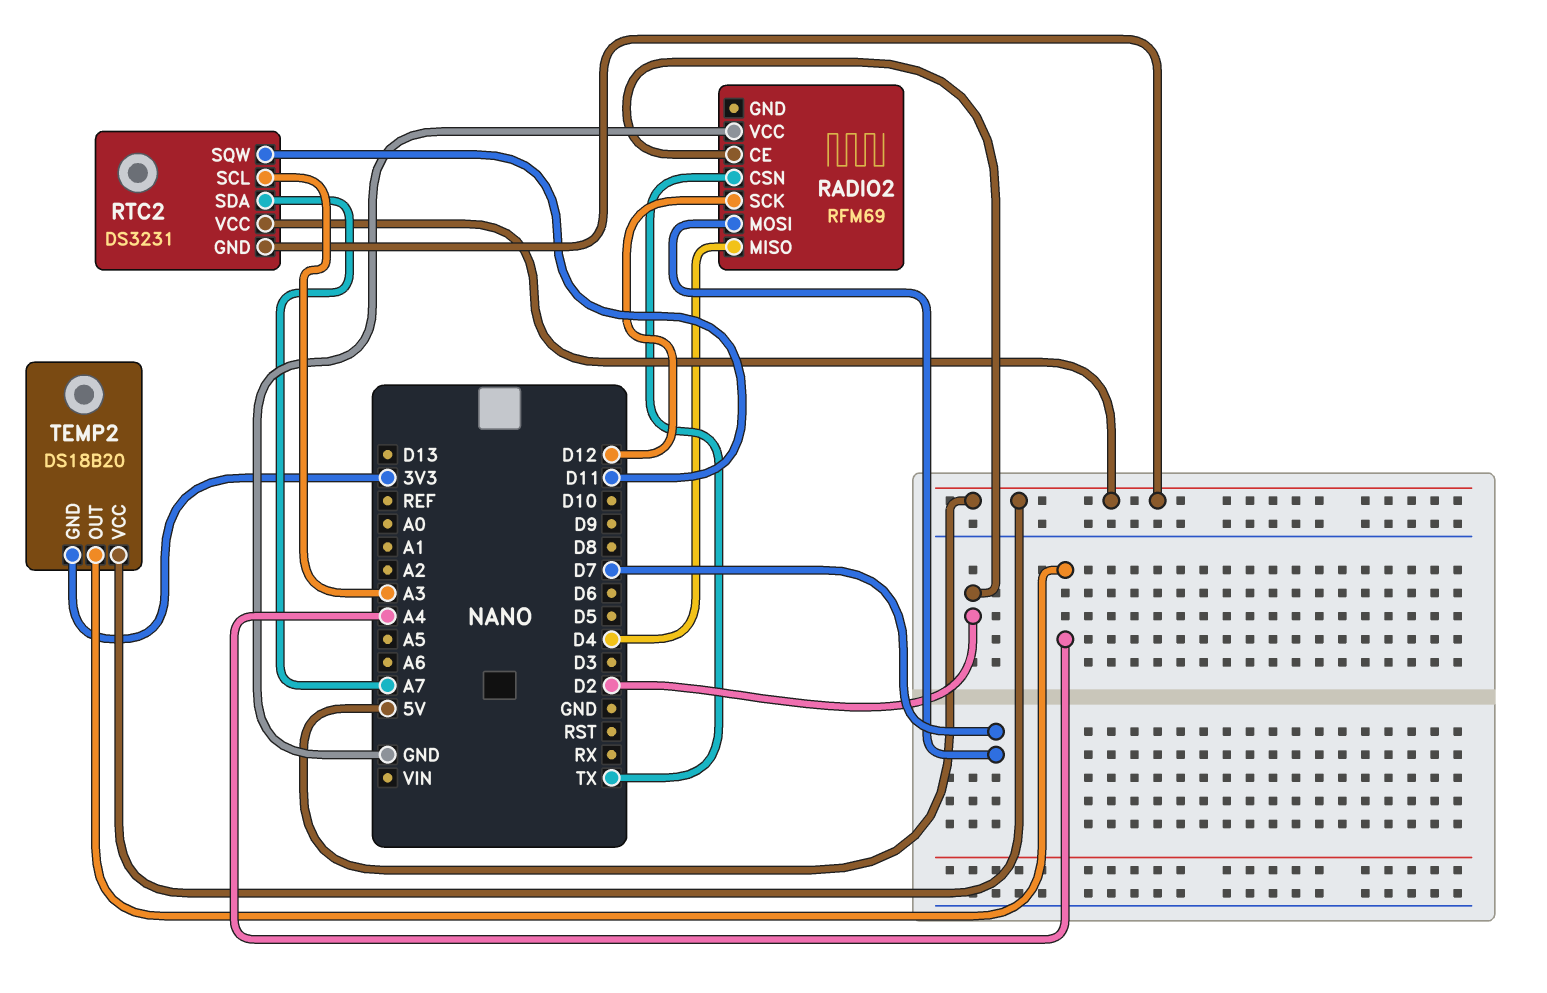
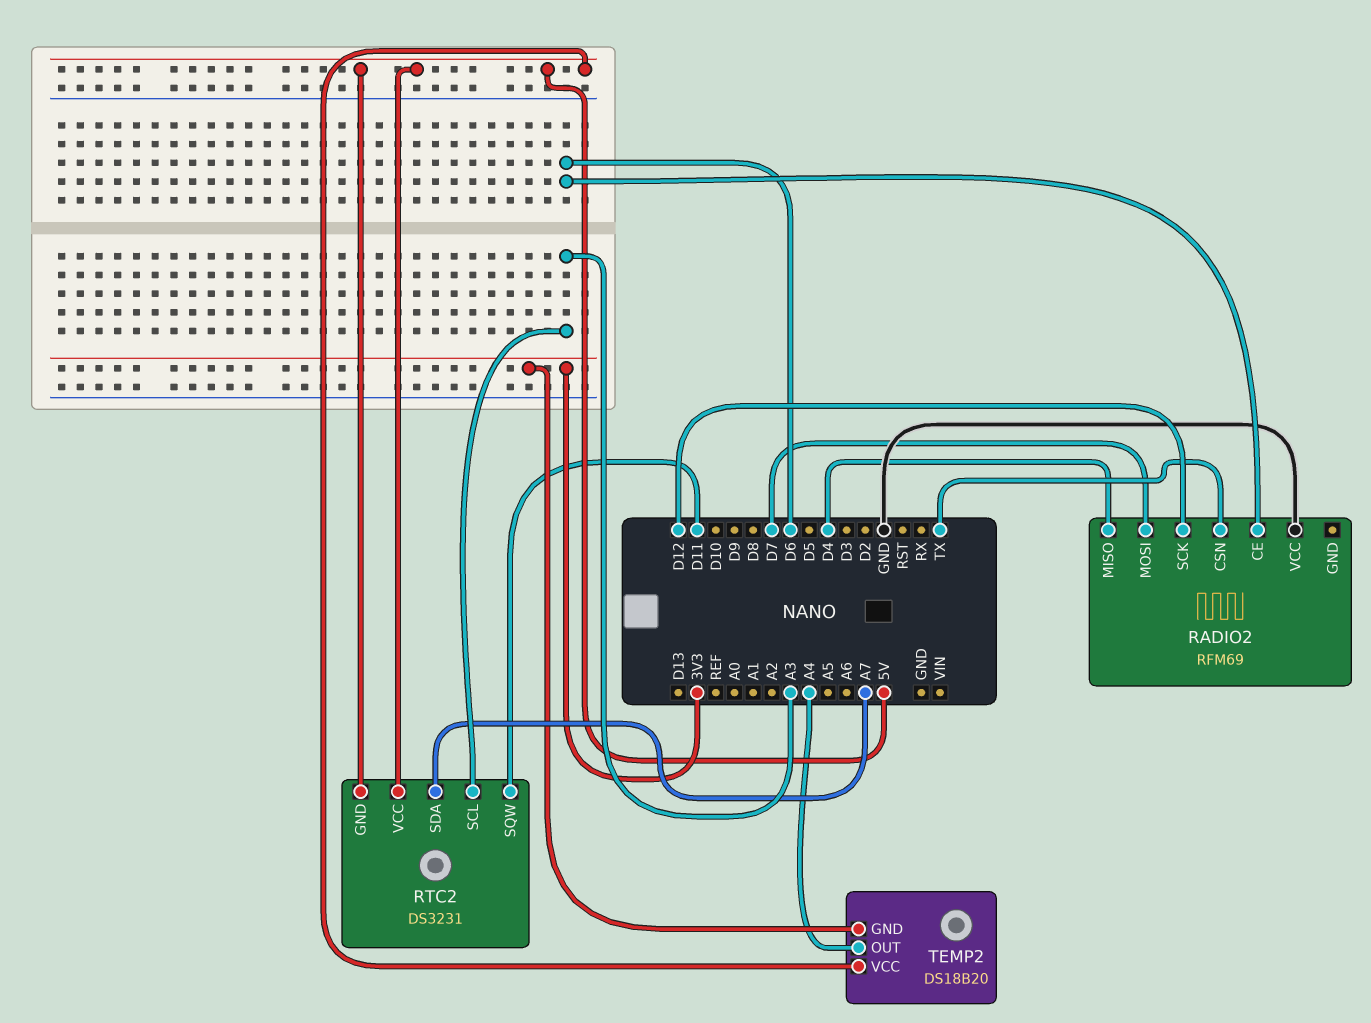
RADIO2 pin CE: D2 -> D6

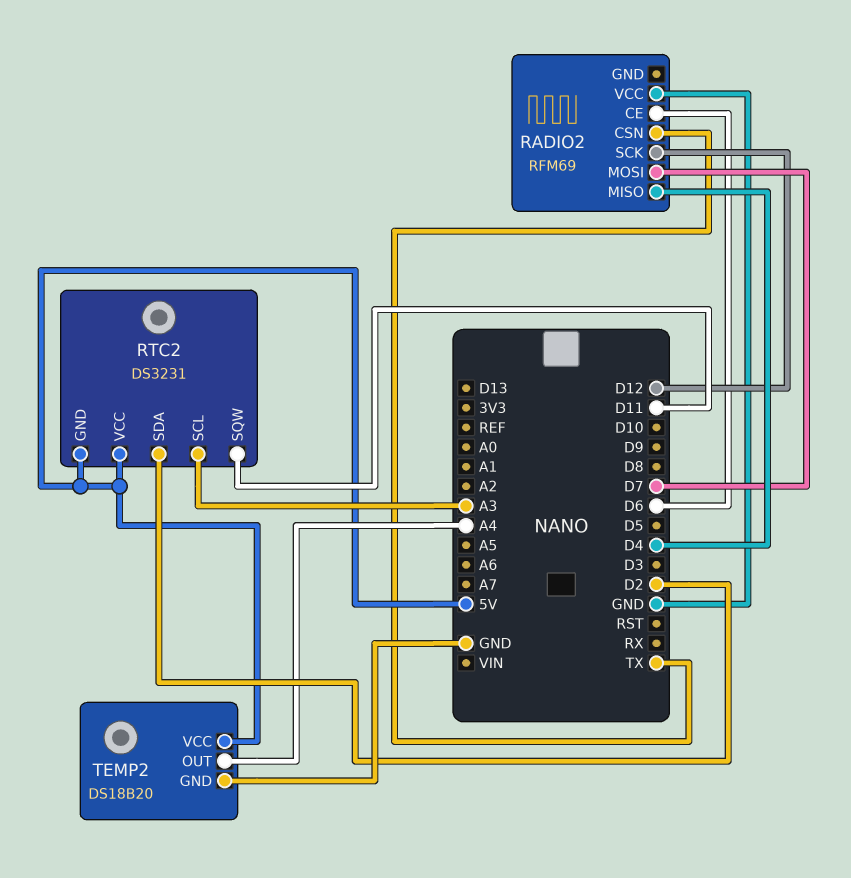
RTC2 pin SDA: A7 -> D2
TEMP2 pin GND: 3V3 -> GND

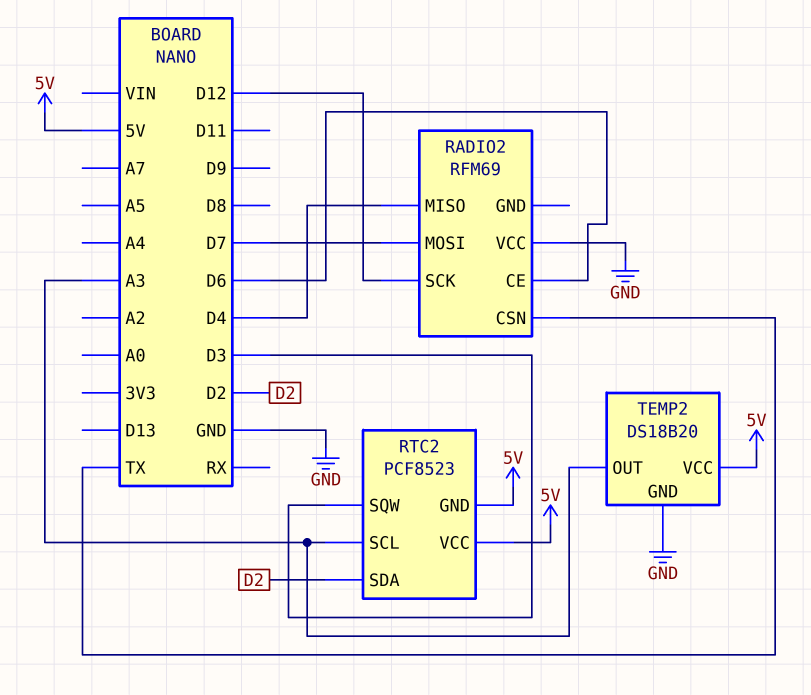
RTC2: DS3231 -> PCF8523
RTC2 pin SQW: D11 -> D3
TEMP2 pin OUT: A4 -> A3

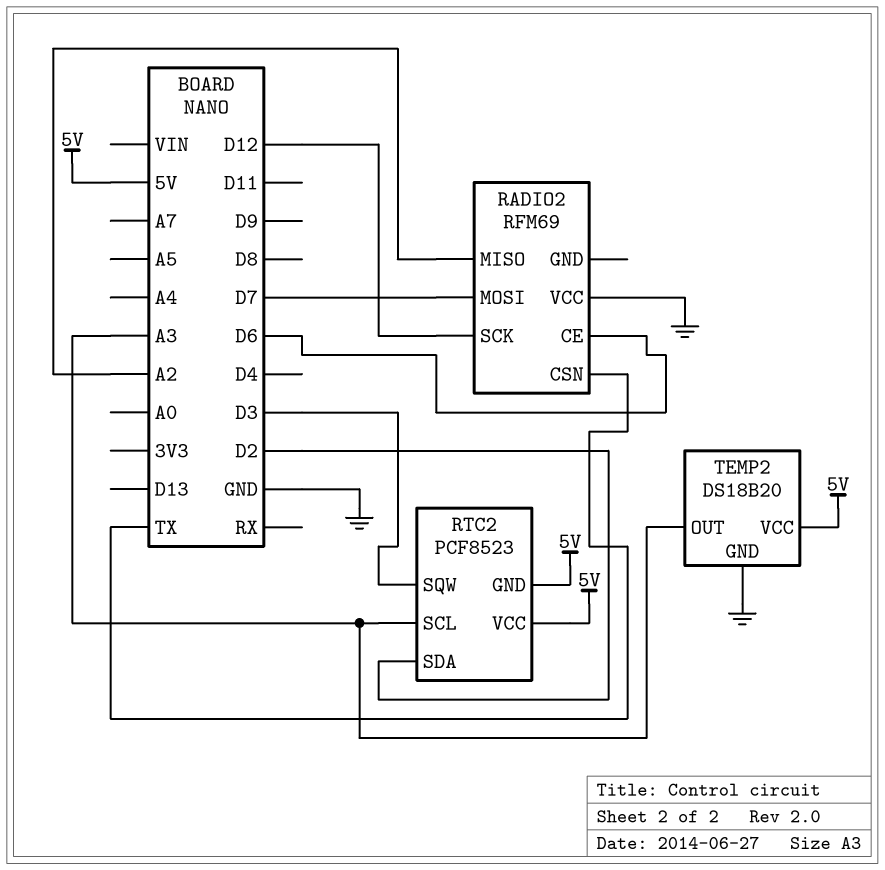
RADIO2 pin MISO: D4 -> A2

